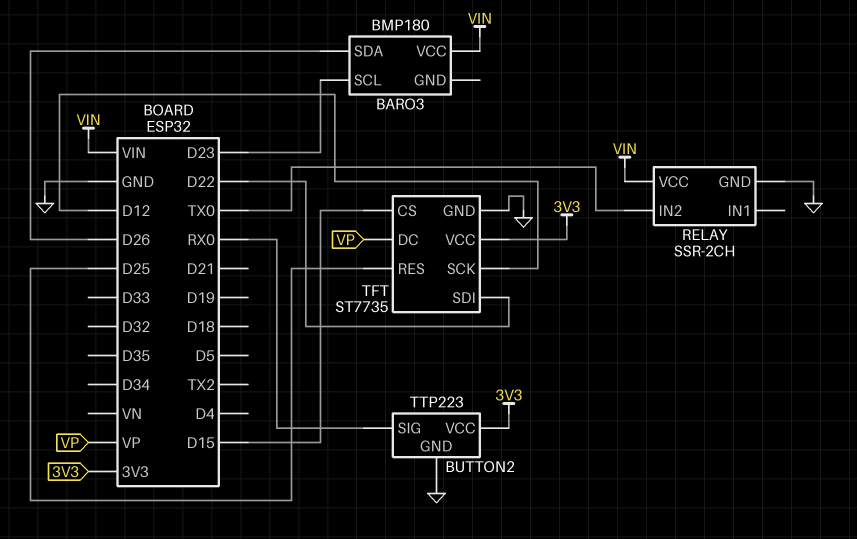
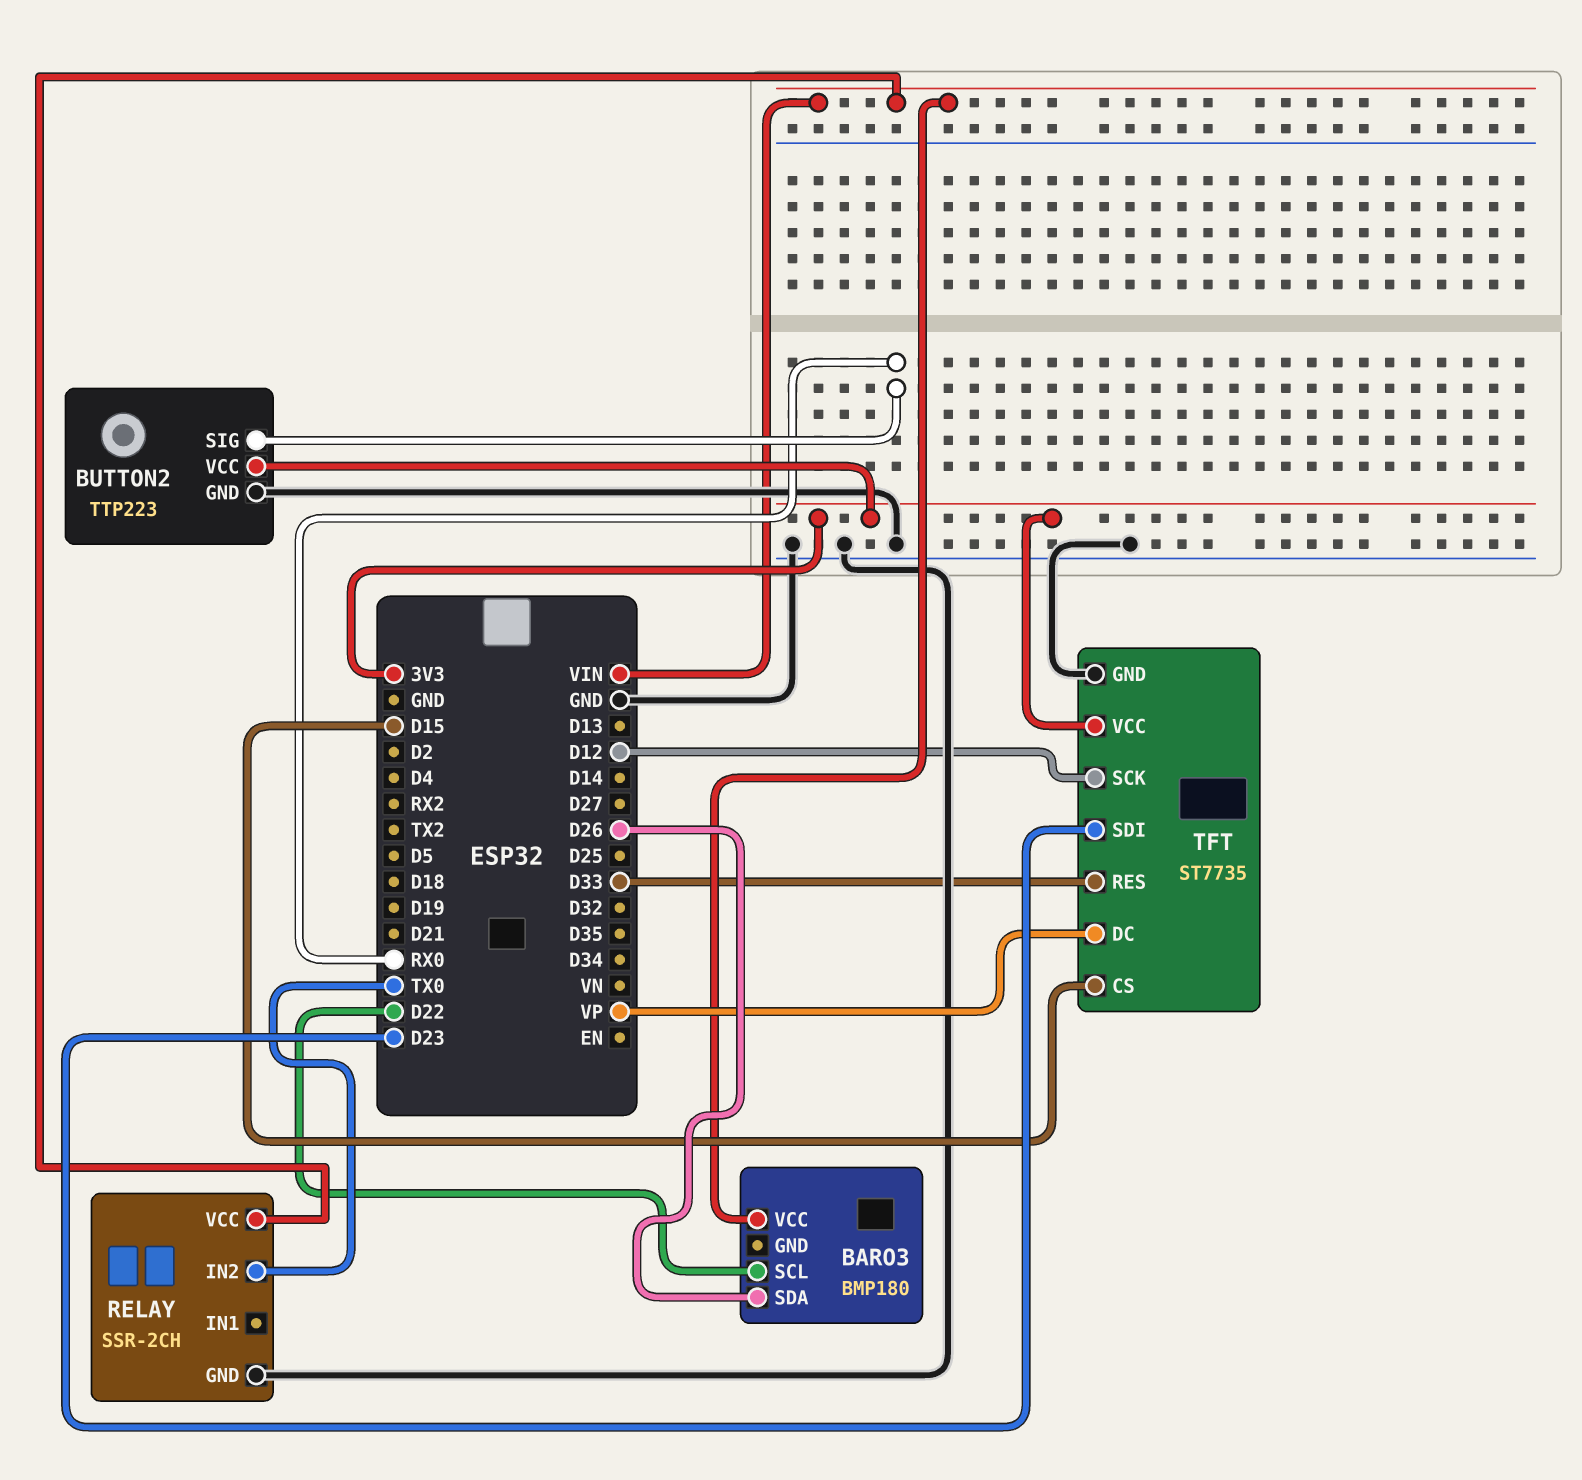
BARO3 pin SCL: D23 -> D22
TFT pin RES: D25 -> D33
TFT pin SDI: D22 -> D23

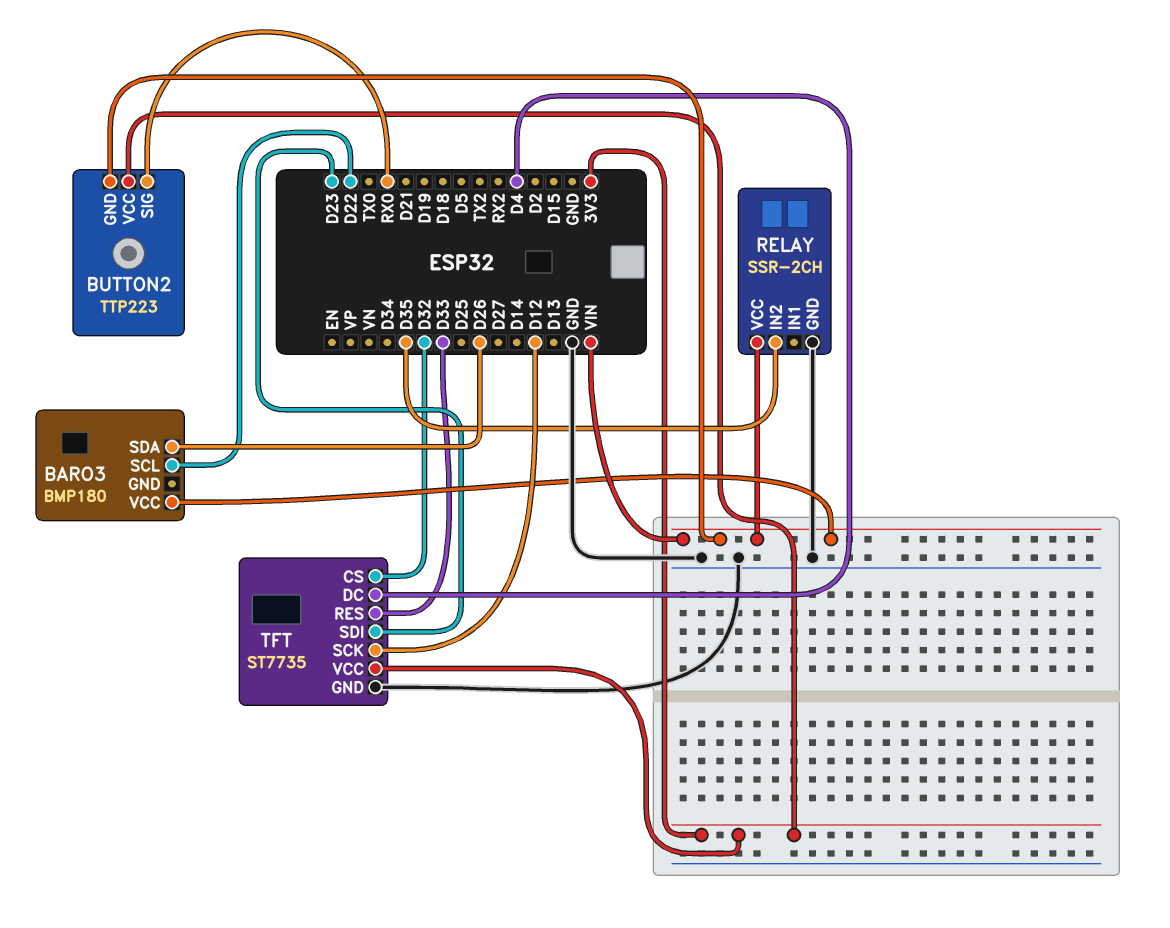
BUTTON2 pin GND: GND -> VIN
RELAY pin IN2: TX0 -> D35
TFT pin CS: D15 -> D32
TFT pin DC: VP -> D4

